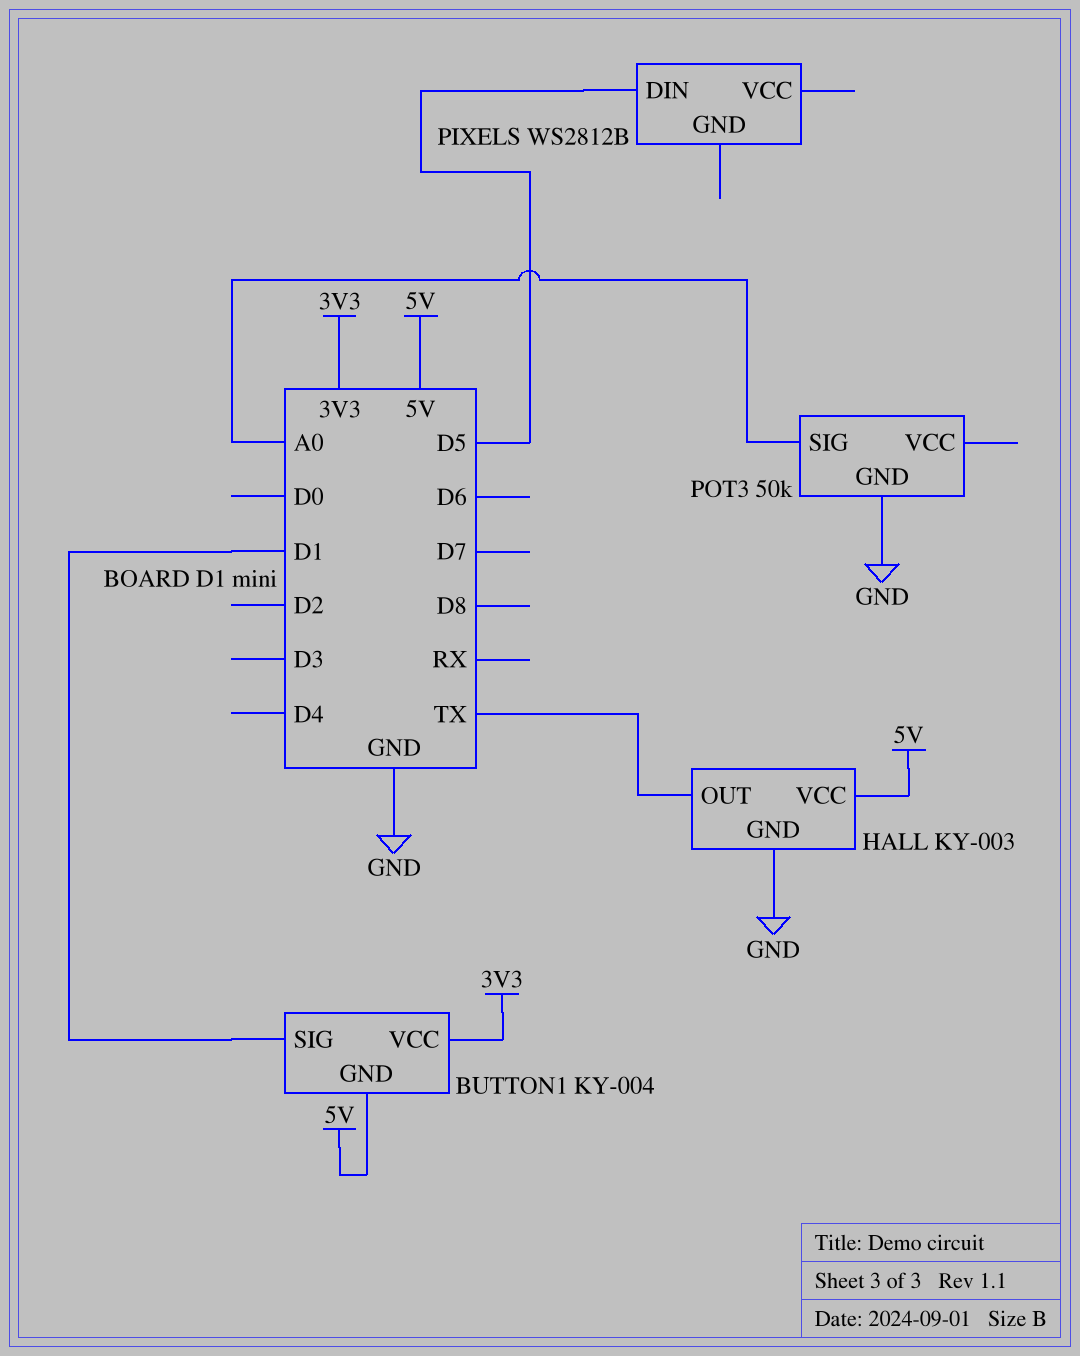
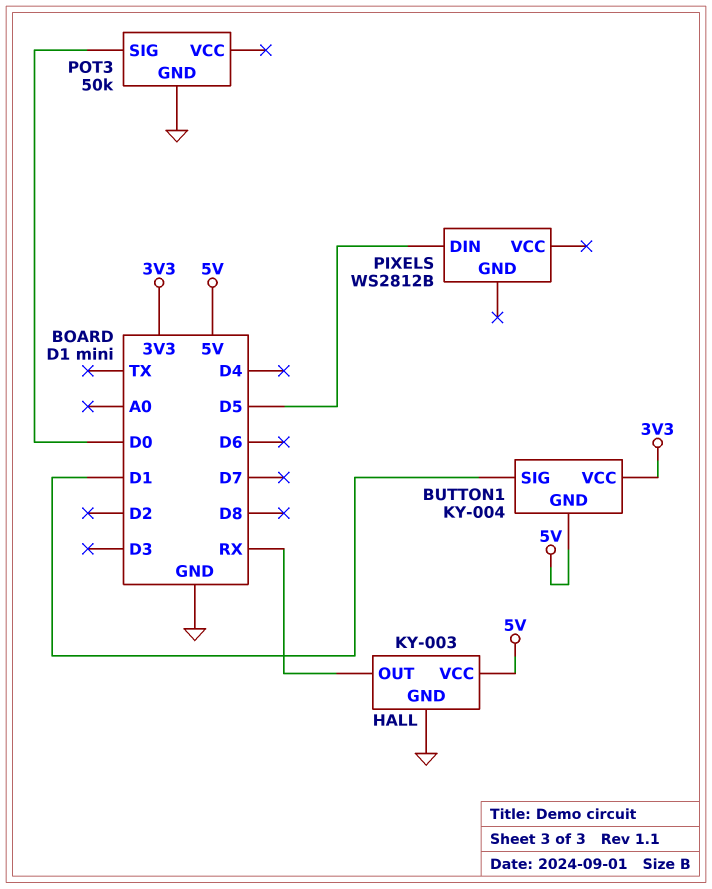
HALL pin OUT: TX -> RX
POT3 pin SIG: A0 -> D0

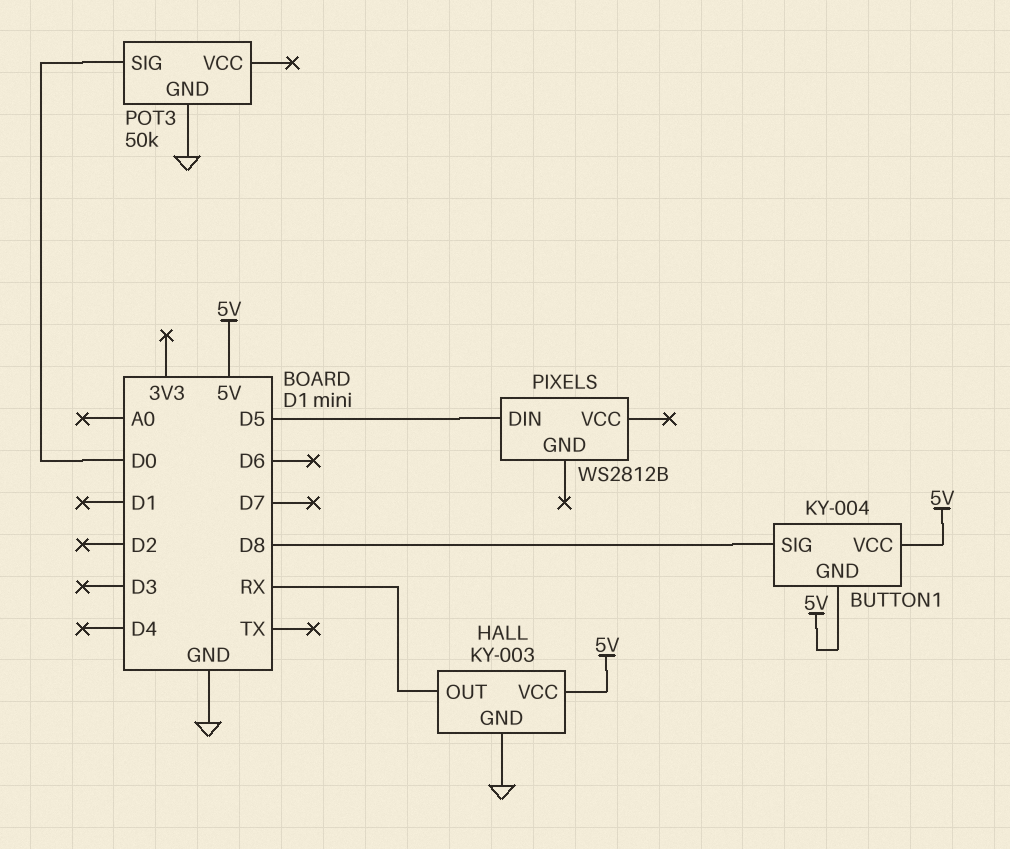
BUTTON1 pin SIG: D1 -> D8
BUTTON1 pin VCC: 3V3 -> 5V

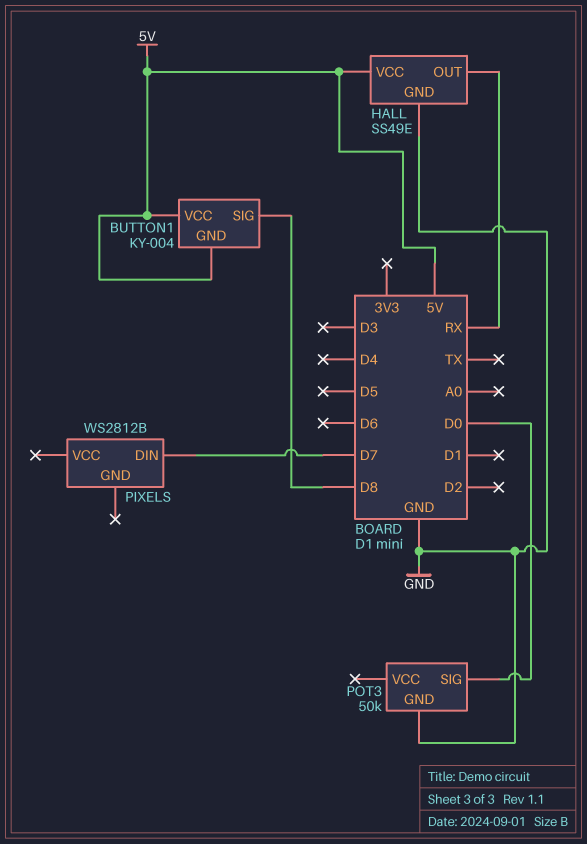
HALL: KY-003 -> SS49E
PIXELS pin DIN: D5 -> D7

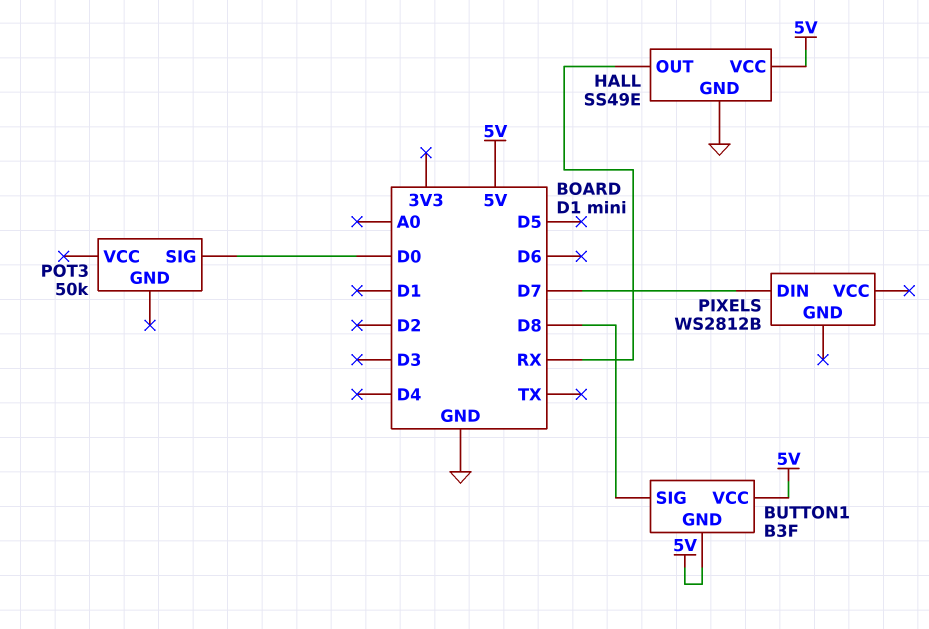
BUTTON1: KY-004 -> B3F
POT3 pin GND: GND -> none

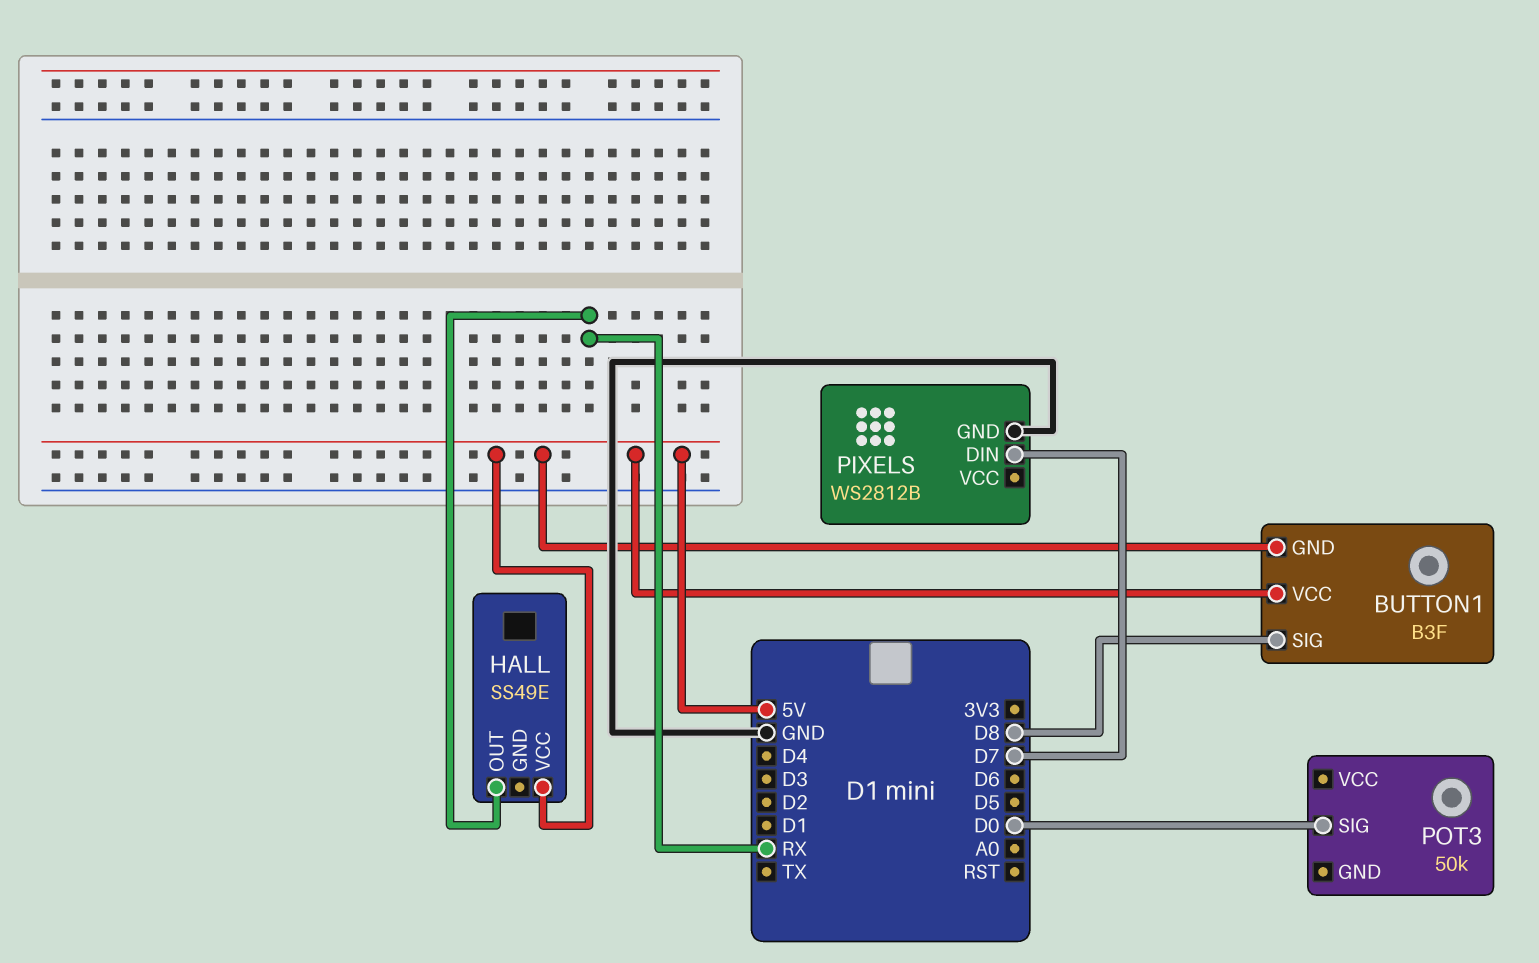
HALL pin GND: GND -> none
PIXELS pin GND: none -> GND

